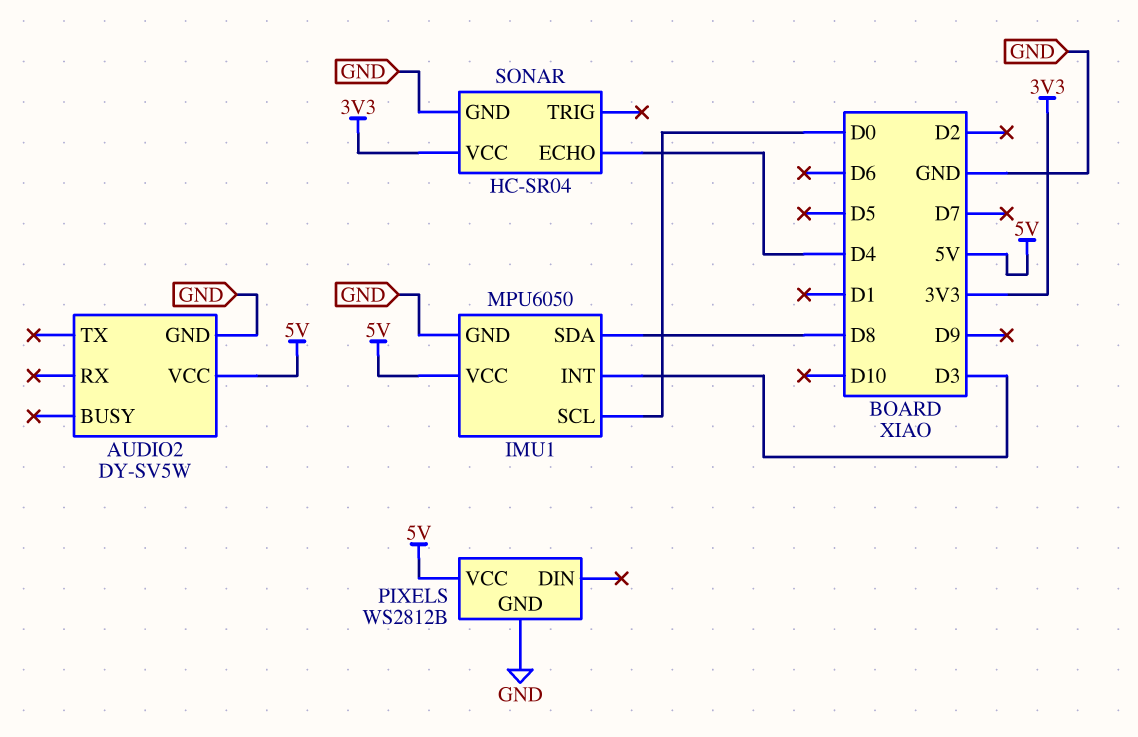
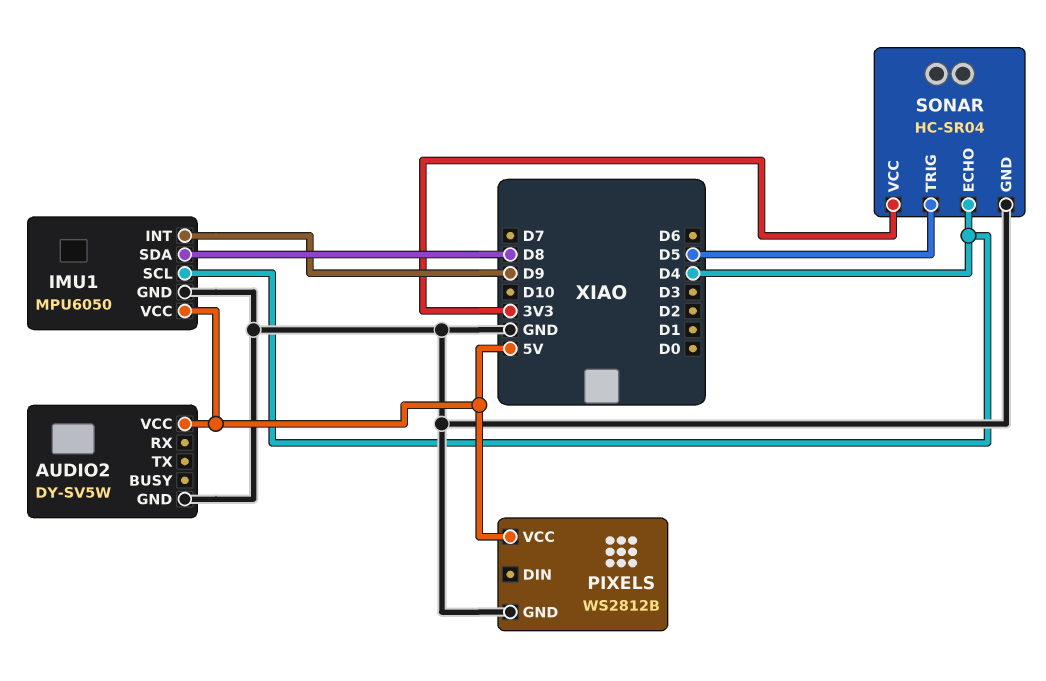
IMU1 pin INT: D3 -> D9
IMU1 pin SCL: D0 -> D4
SONAR pin TRIG: none -> D5

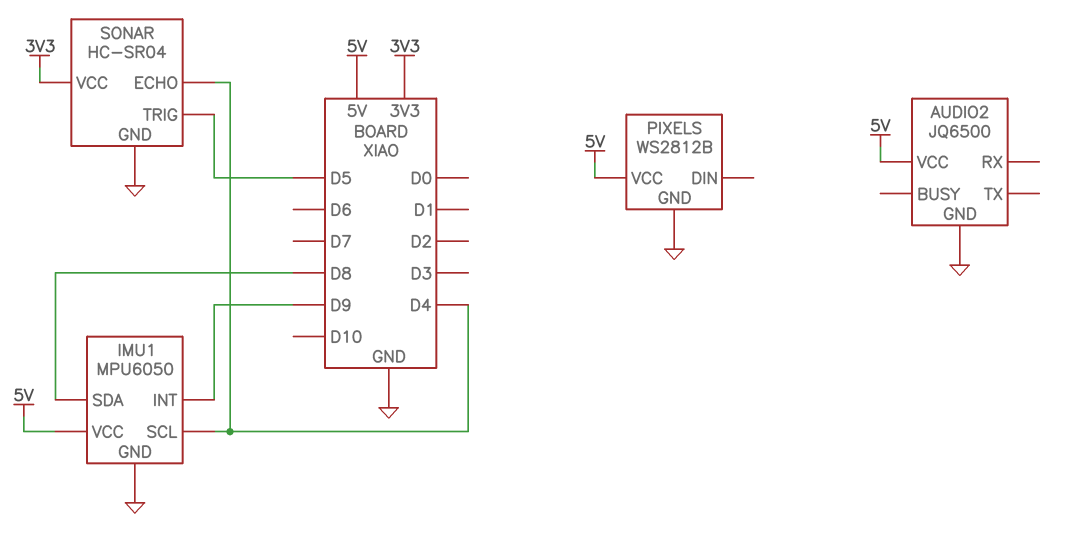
AUDIO2: DY-SV5W -> JQ6500

